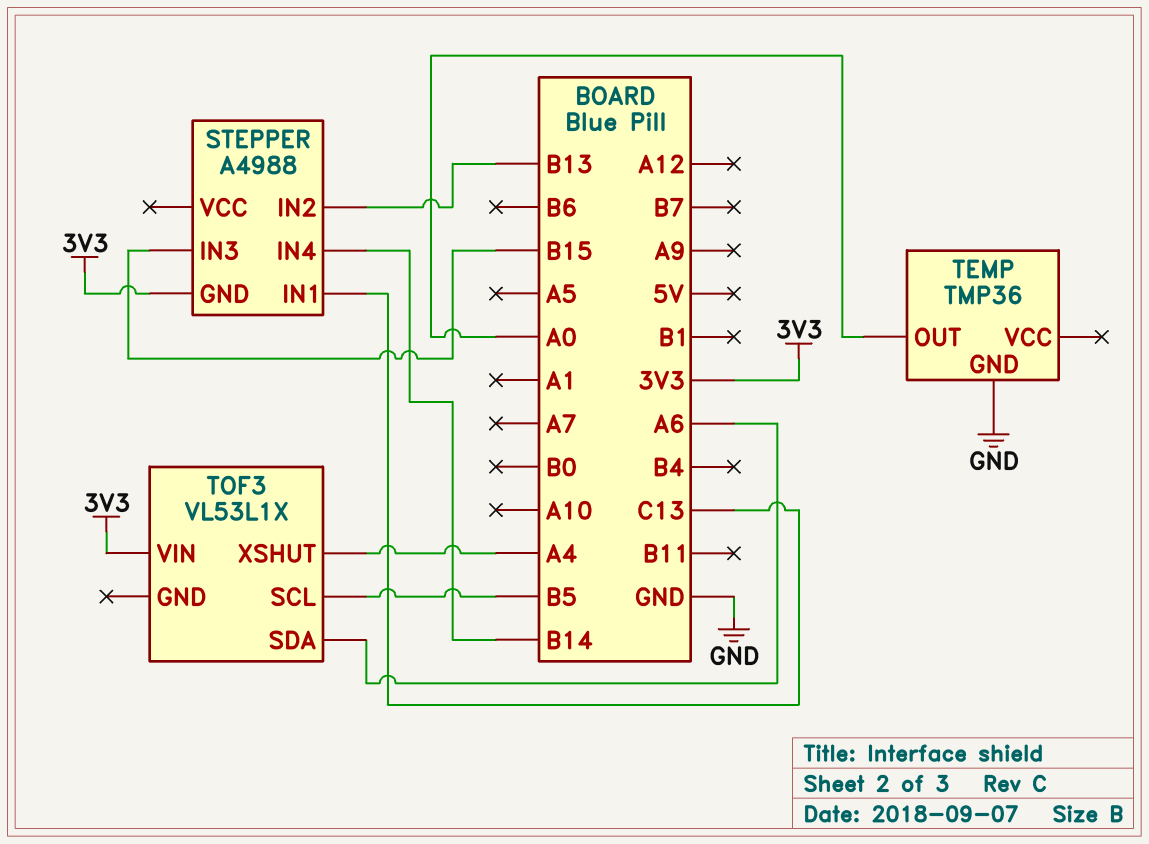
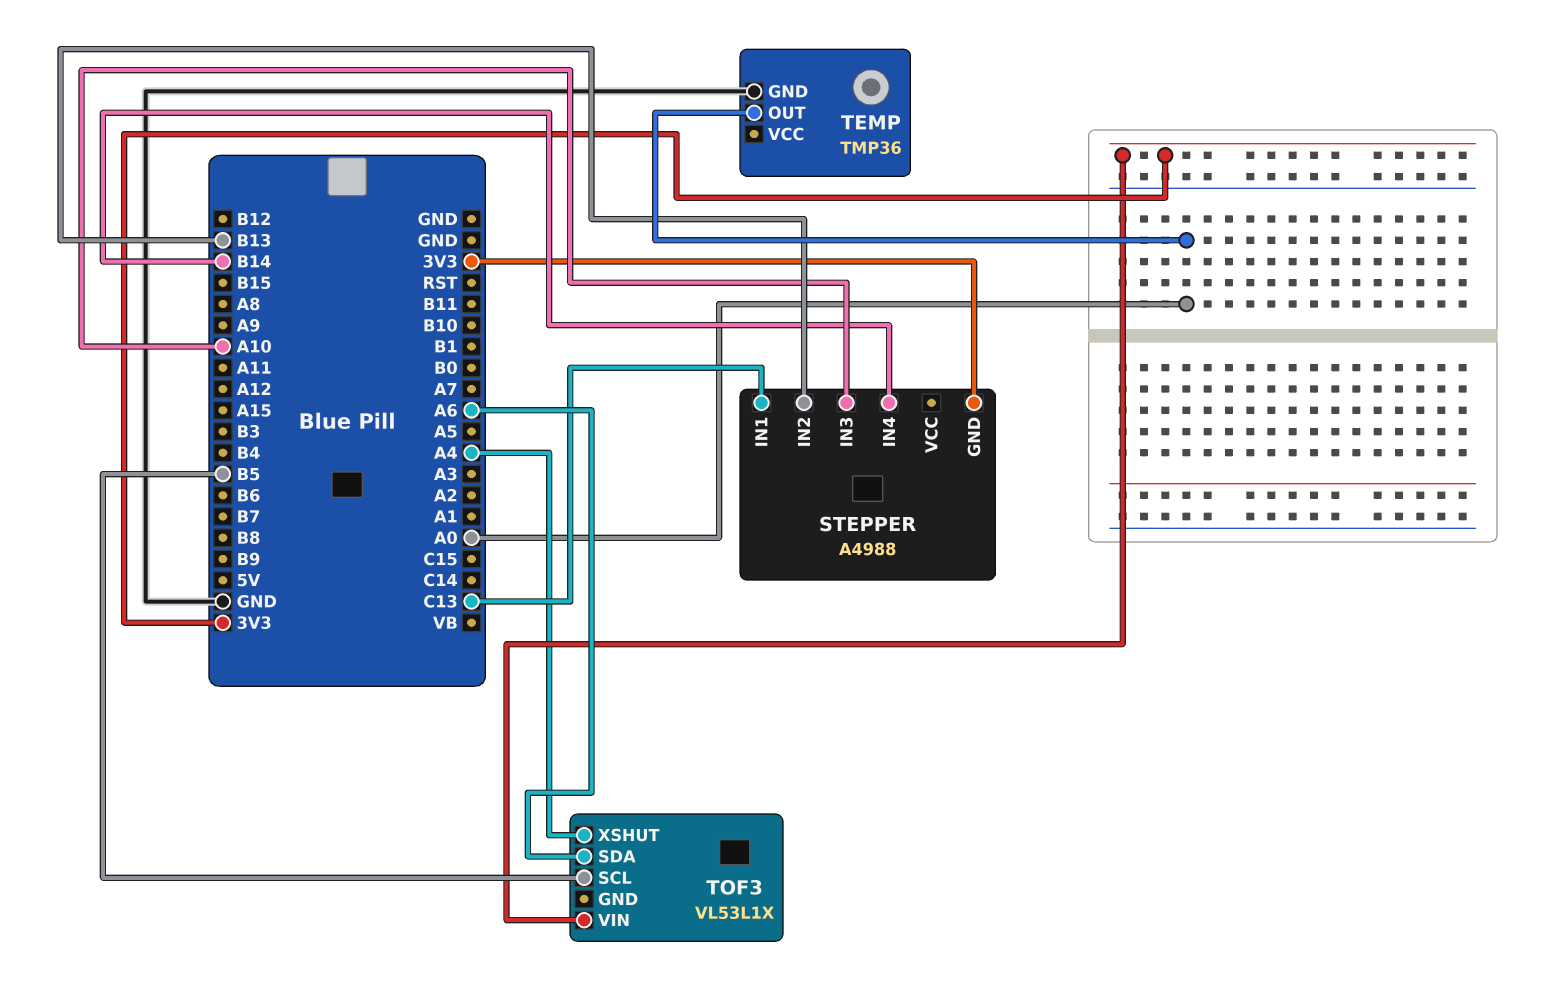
STEPPER pin IN3: B15 -> A10

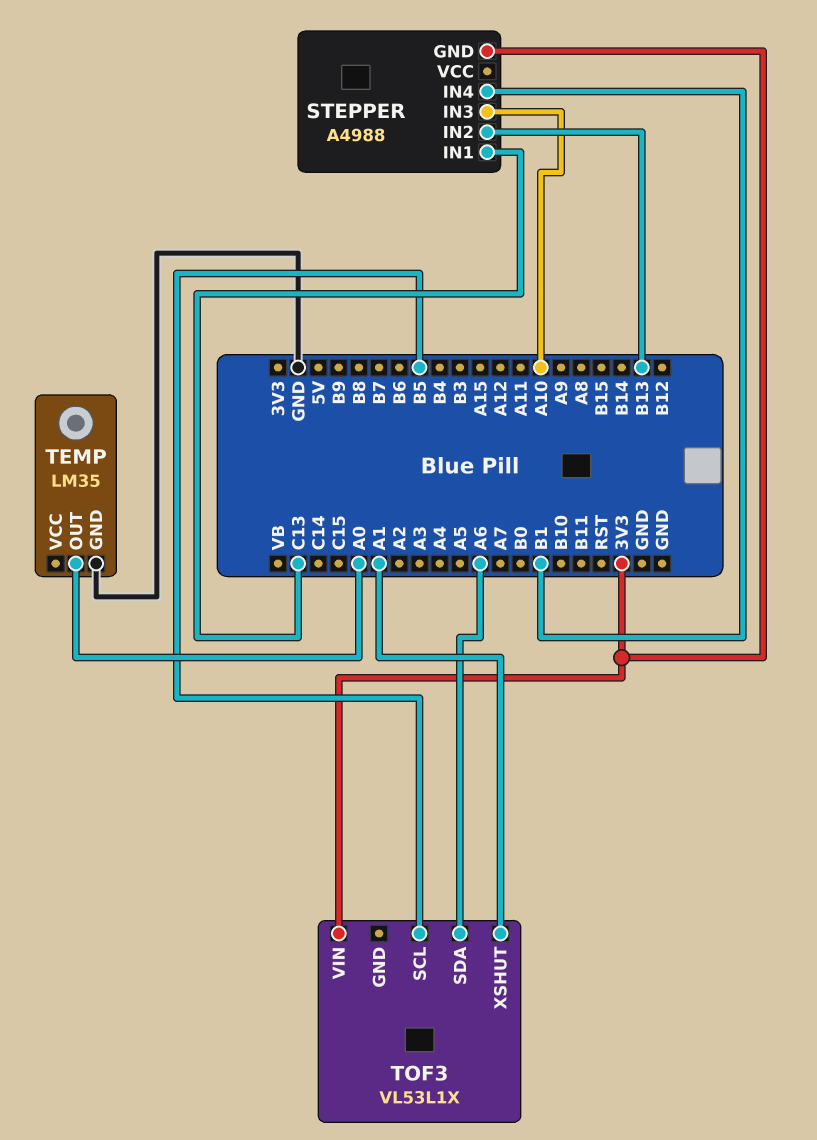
STEPPER pin IN4: B14 -> B1
TEMP: TMP36 -> LM35
TOF3 pin XSHUT: A4 -> A1

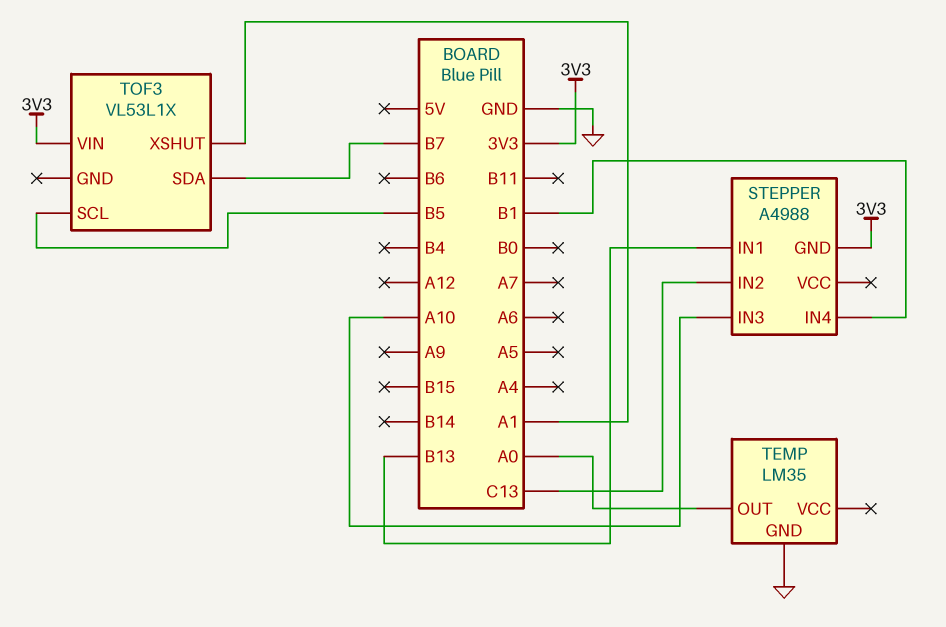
STEPPER pin IN1: C13 -> B13
STEPPER pin IN2: B13 -> C13
TOF3 pin SDA: A6 -> B7

